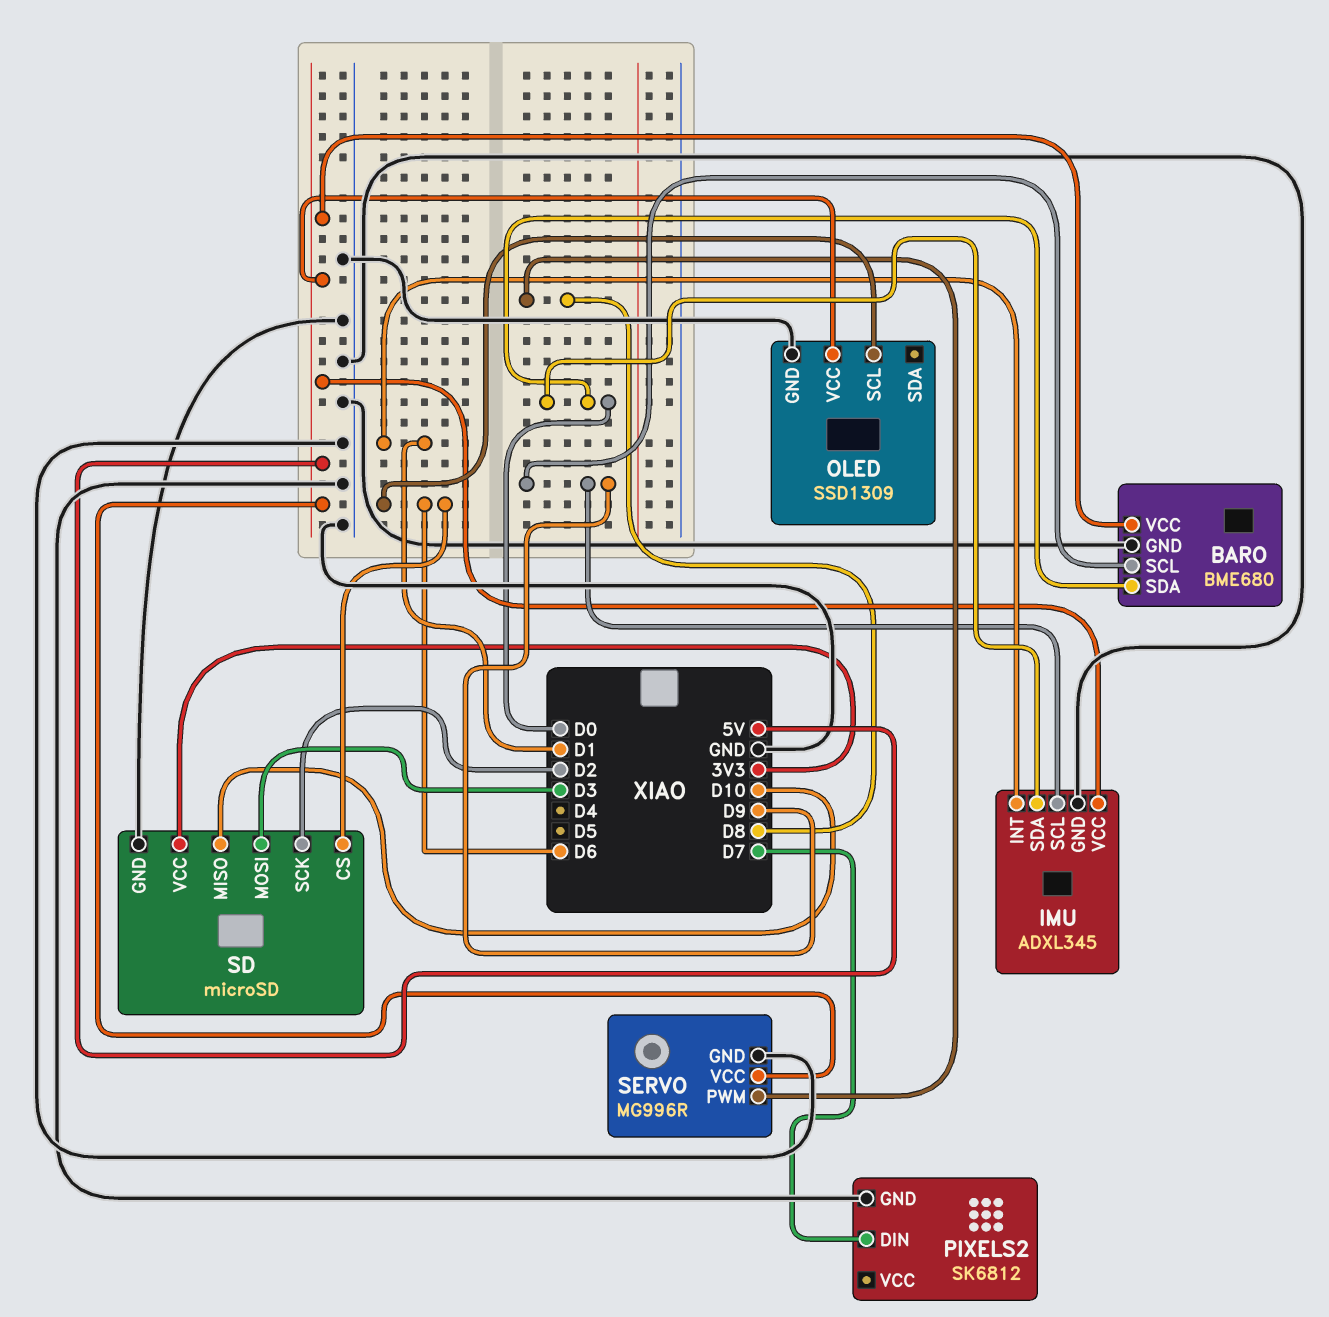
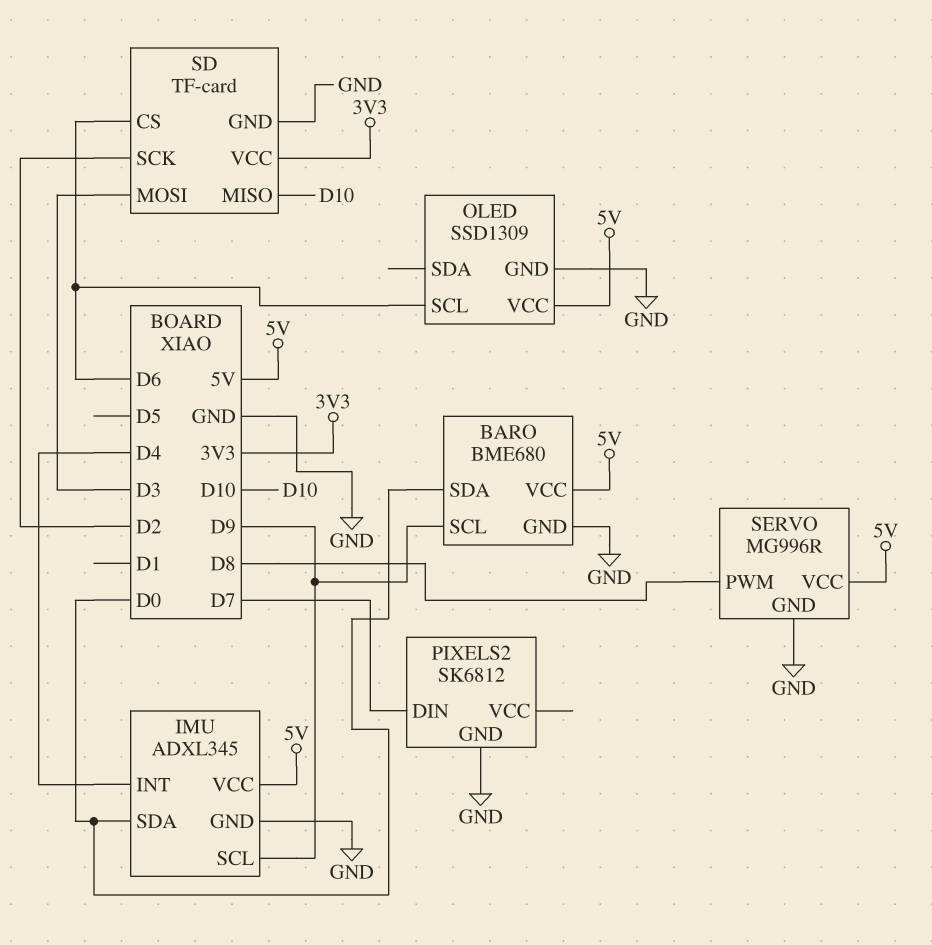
IMU pin INT: D1 -> D4
SD: microSD -> TF-card

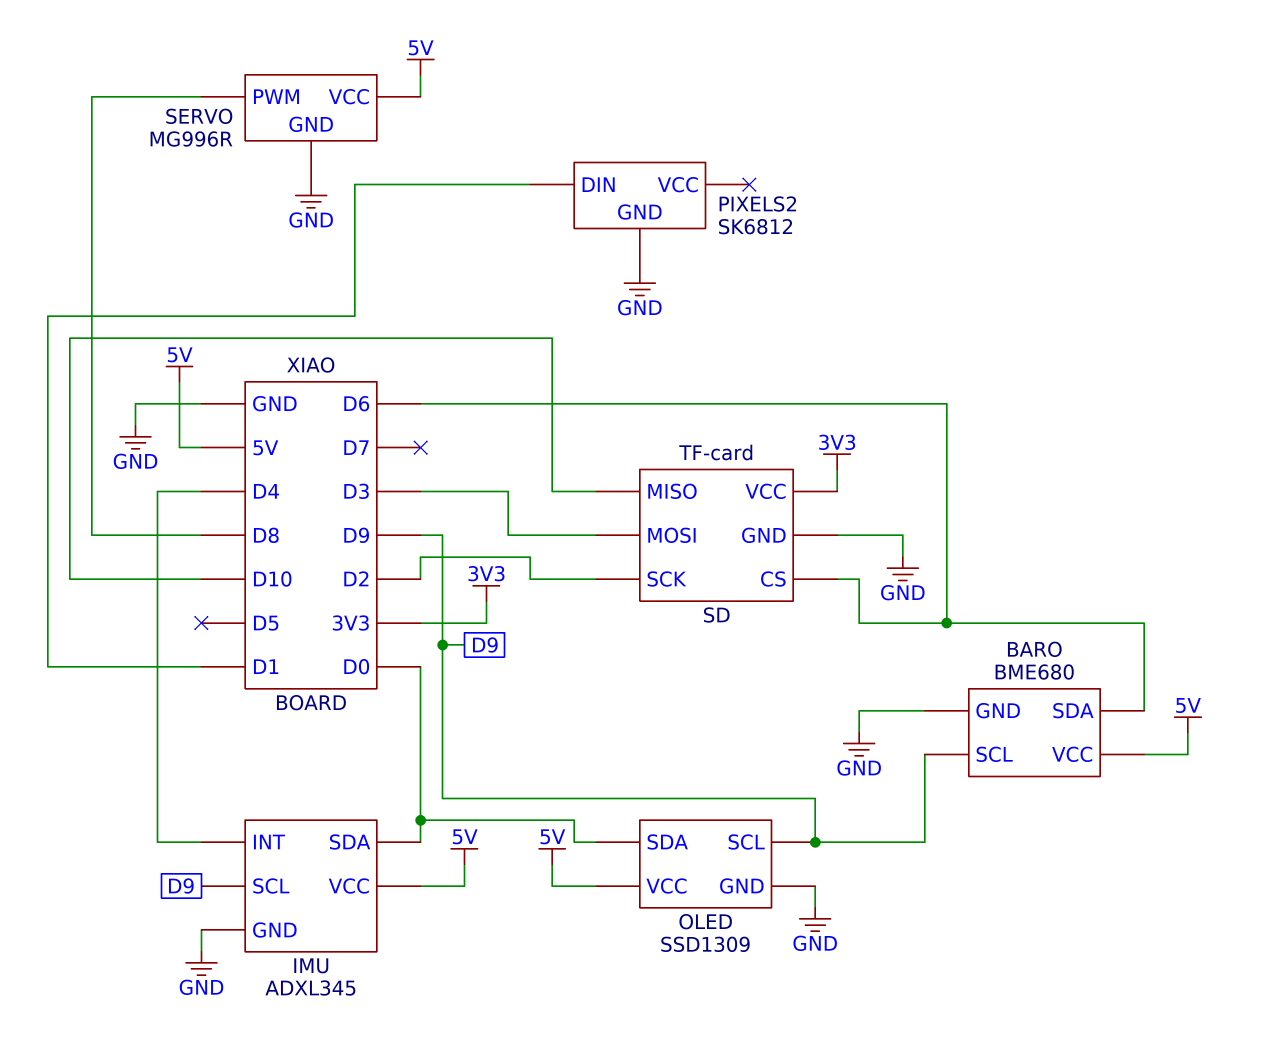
BARO pin SDA: D0 -> D6
OLED pin SCL: D6 -> D9
OLED pin SDA: none -> D0
PIXELS2 pin DIN: D7 -> D1

